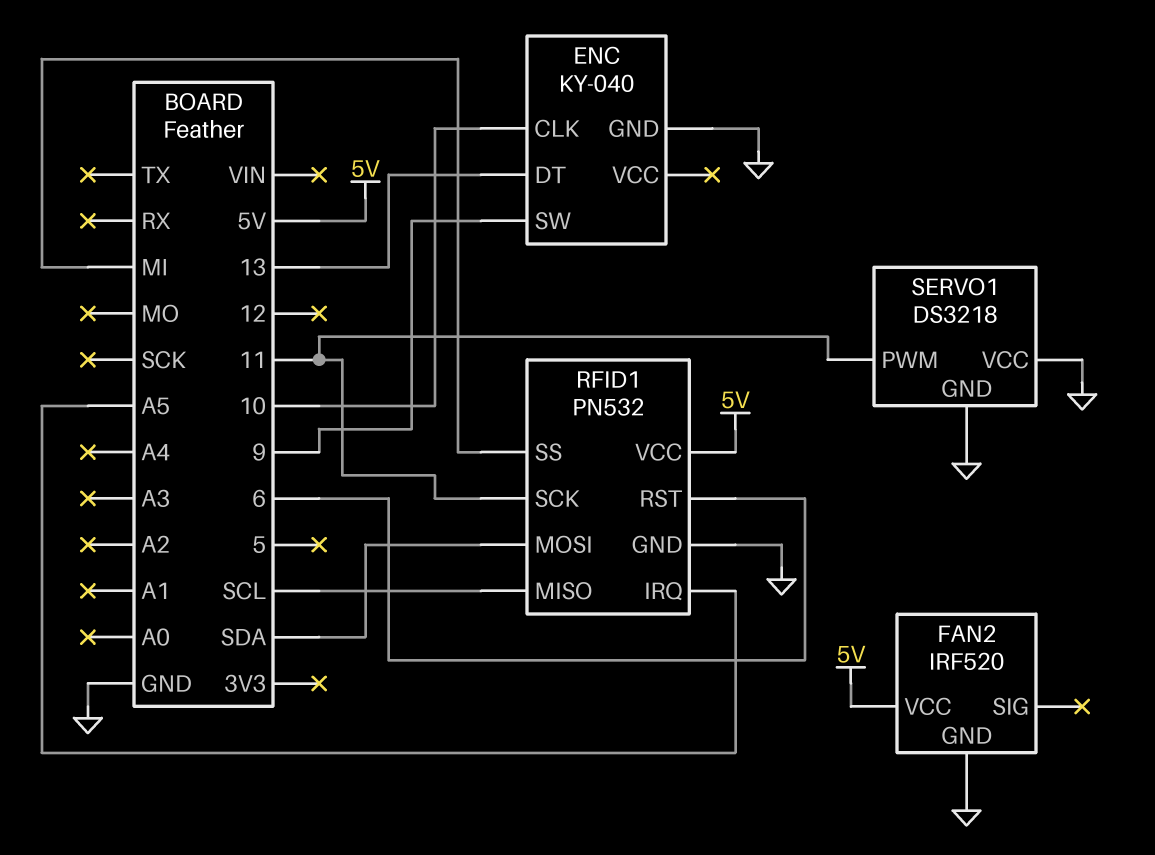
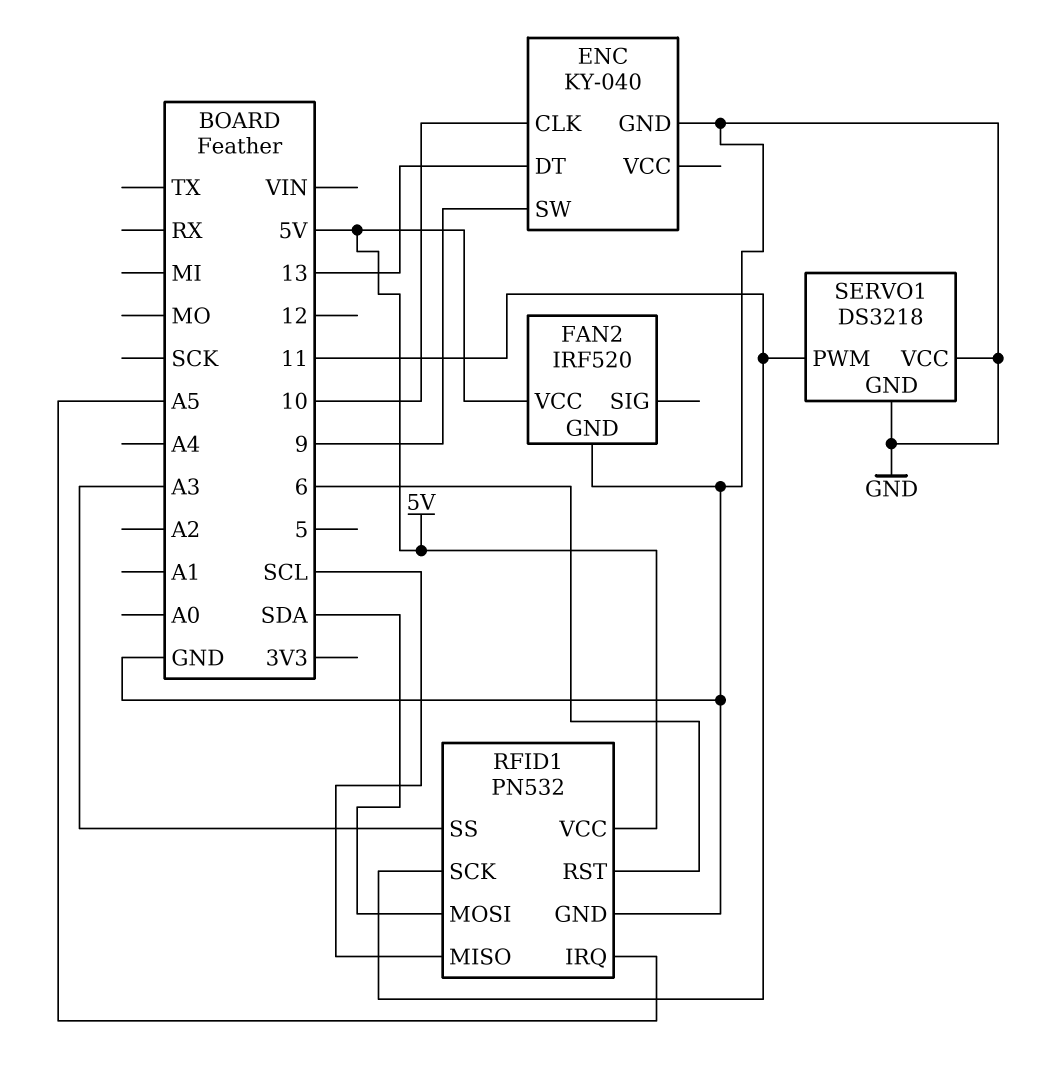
RFID1 pin SS: MI -> A3

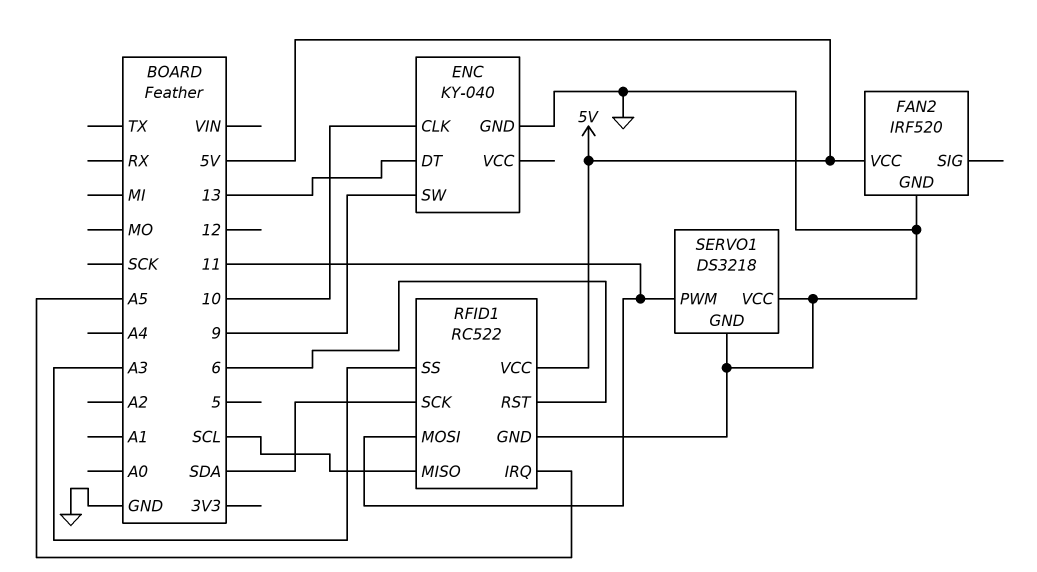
RFID1: PN532 -> RC522
RFID1 pin MOSI: SDA -> 11
RFID1 pin SCK: 11 -> SDA

